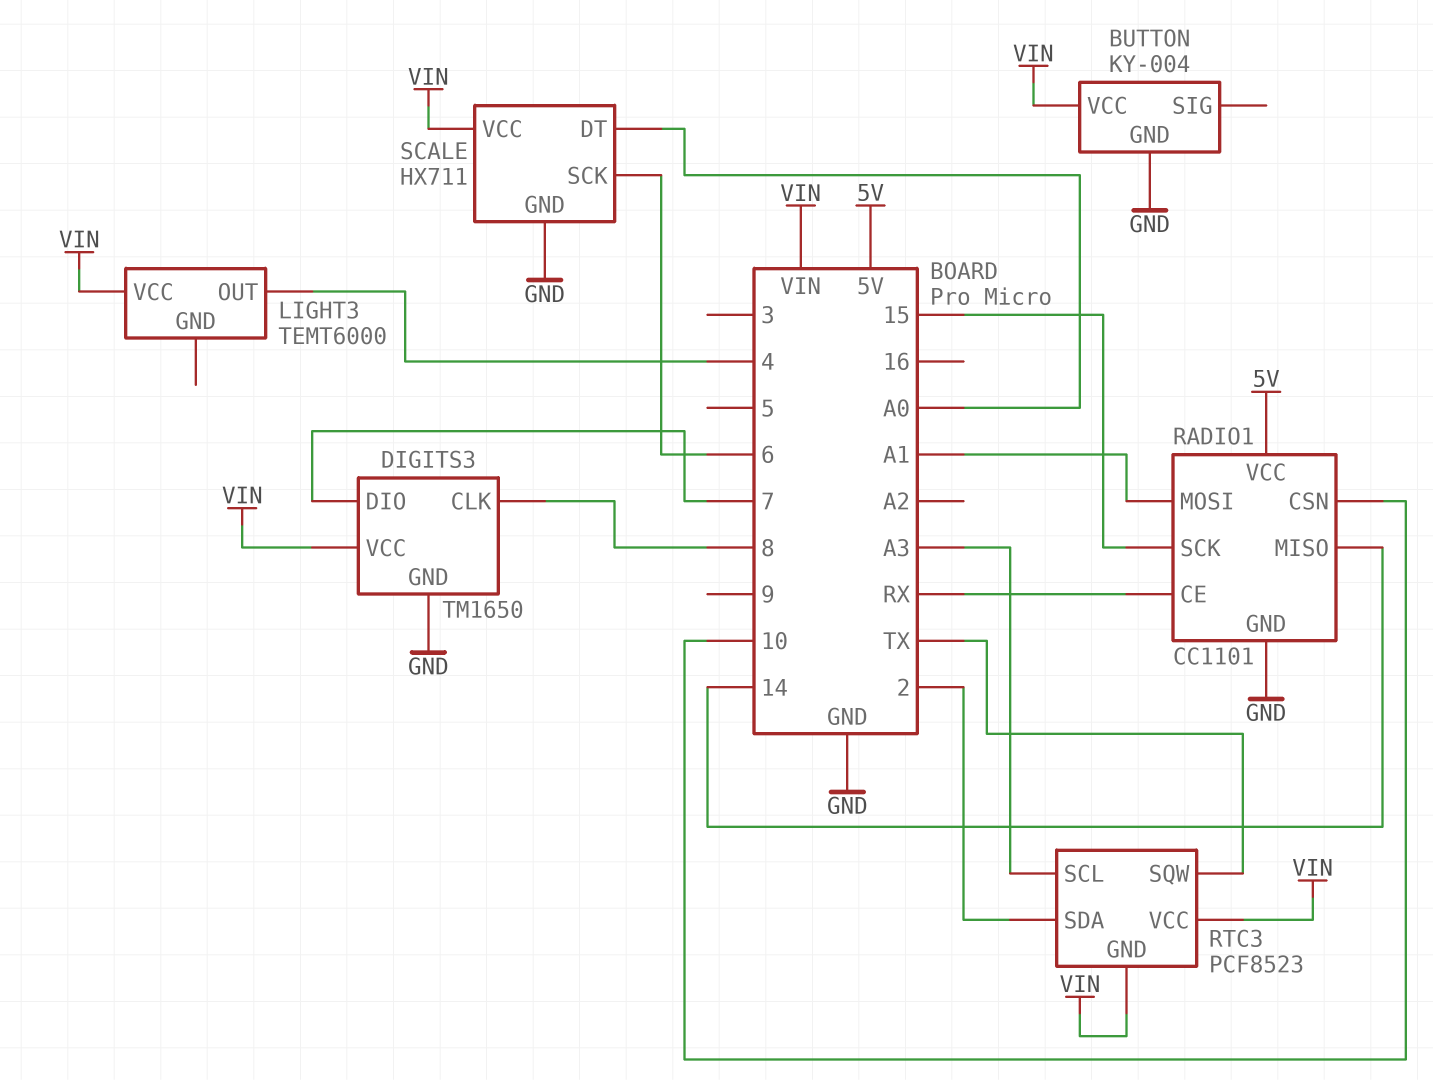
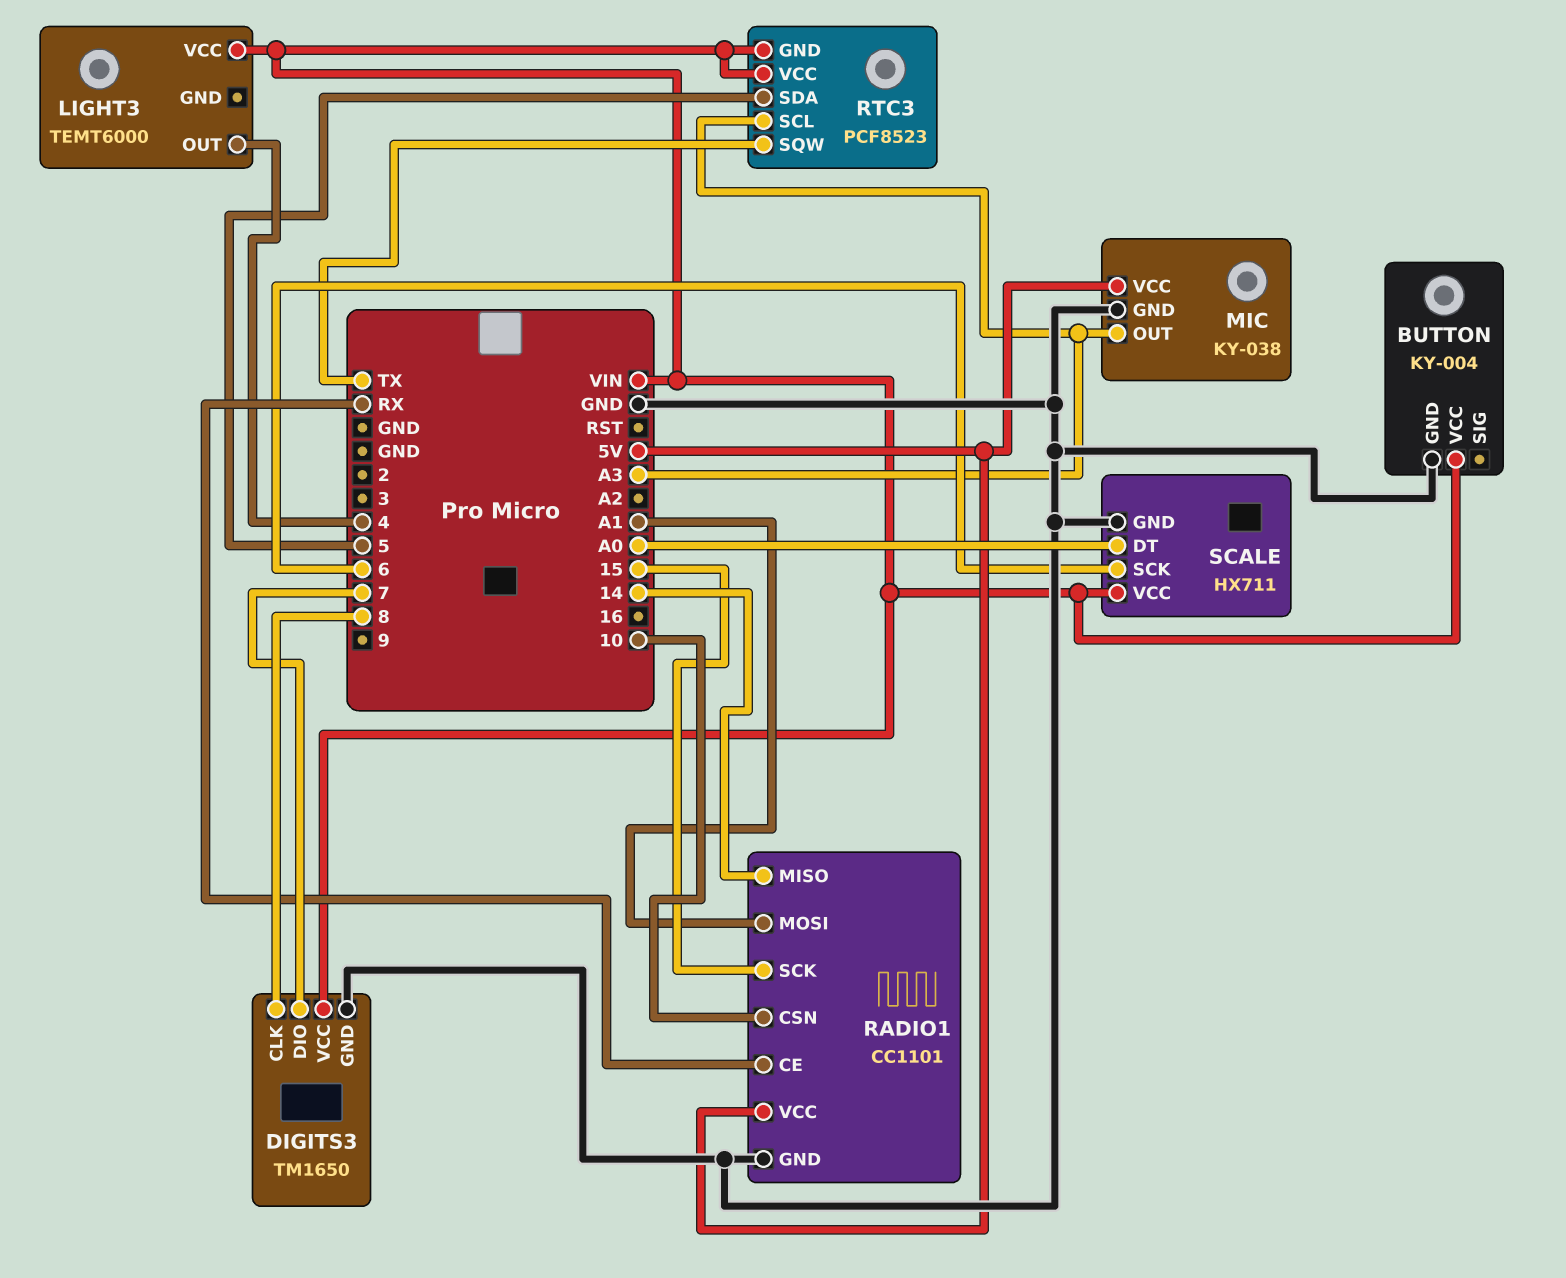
MIC: none -> KY-038
MIC pin GND: none -> GND
MIC pin OUT: none -> A3
MIC pin VCC: none -> 5V
RTC3 pin SDA: 2 -> 5

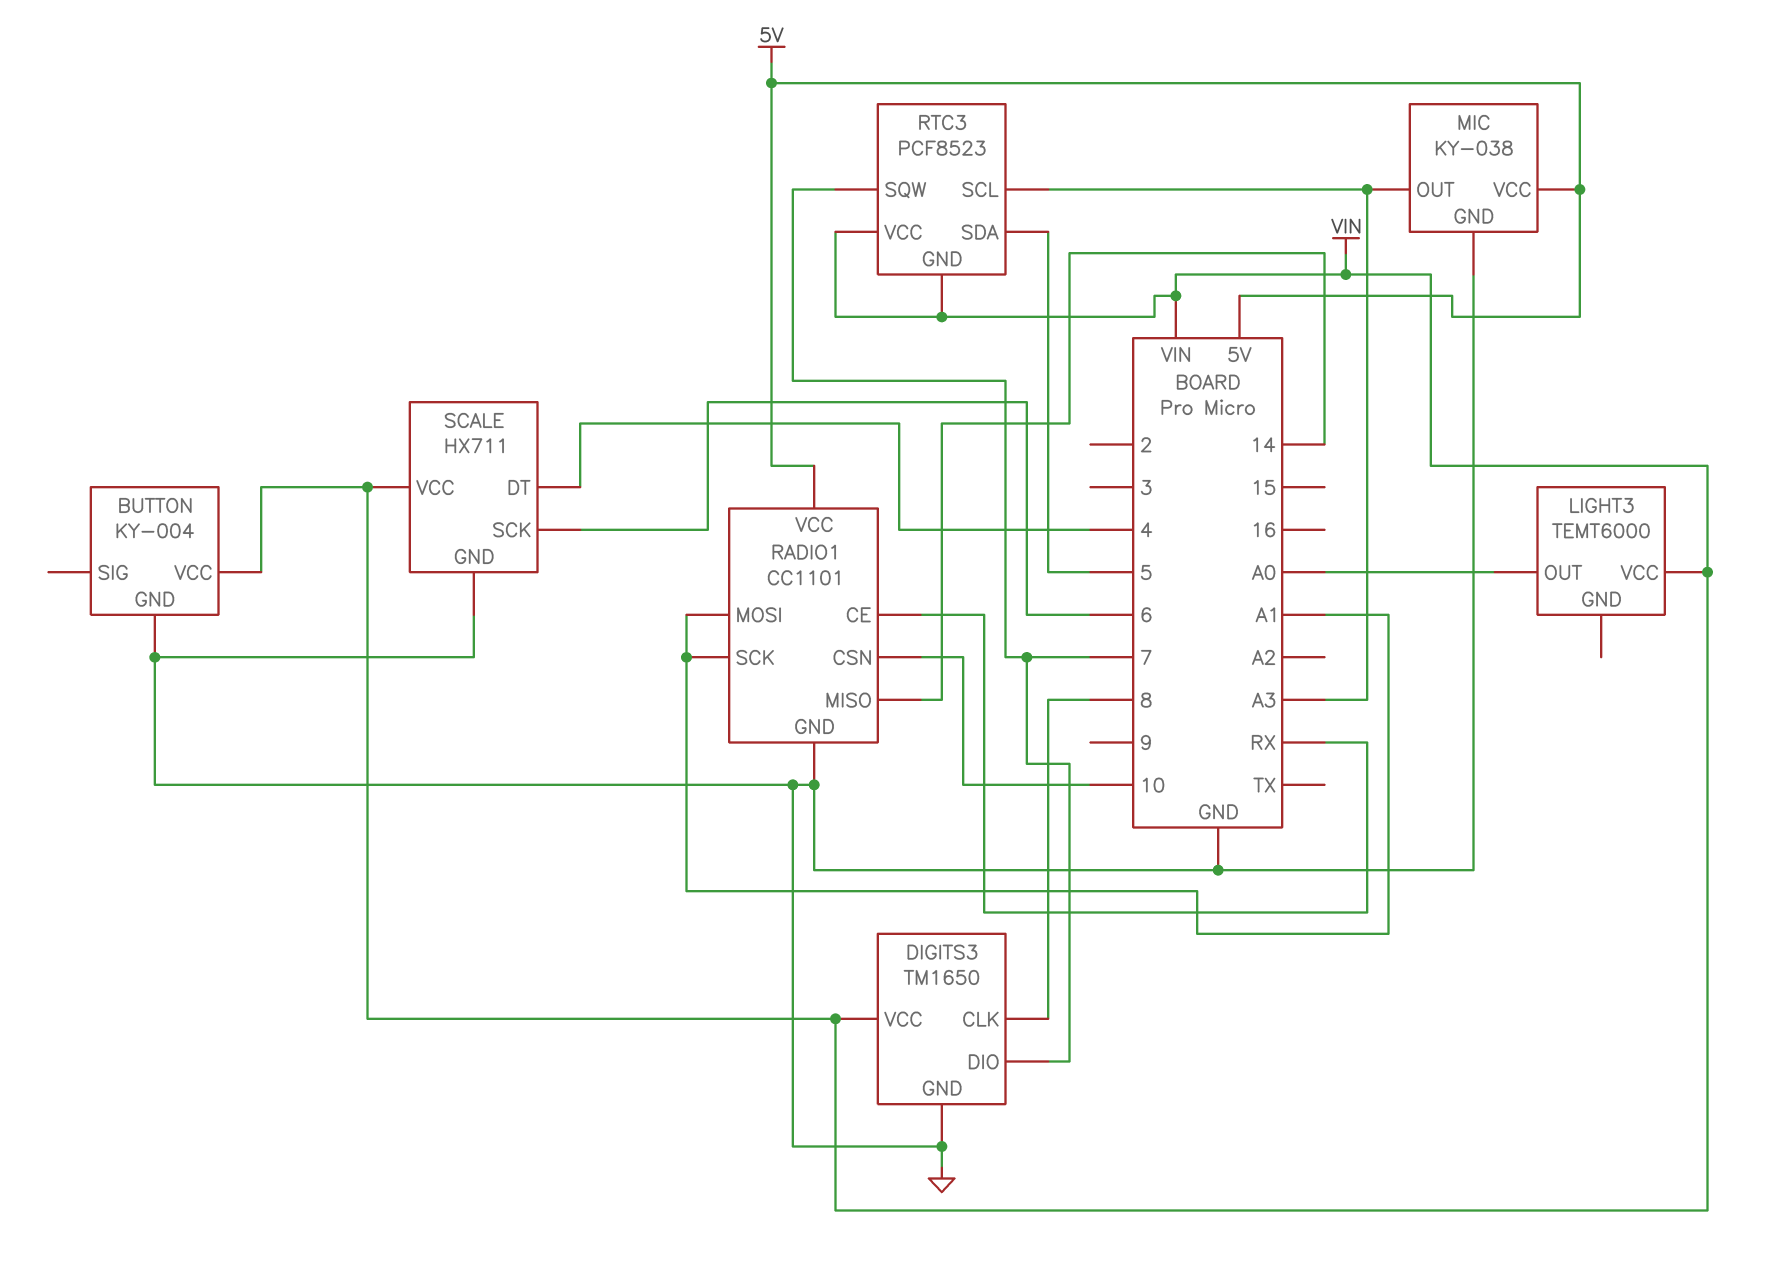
LIGHT3 pin OUT: 4 -> A0
RADIO1 pin SCK: 15 -> A1
RTC3 pin SQW: TX -> 7
SCALE pin DT: A0 -> 4

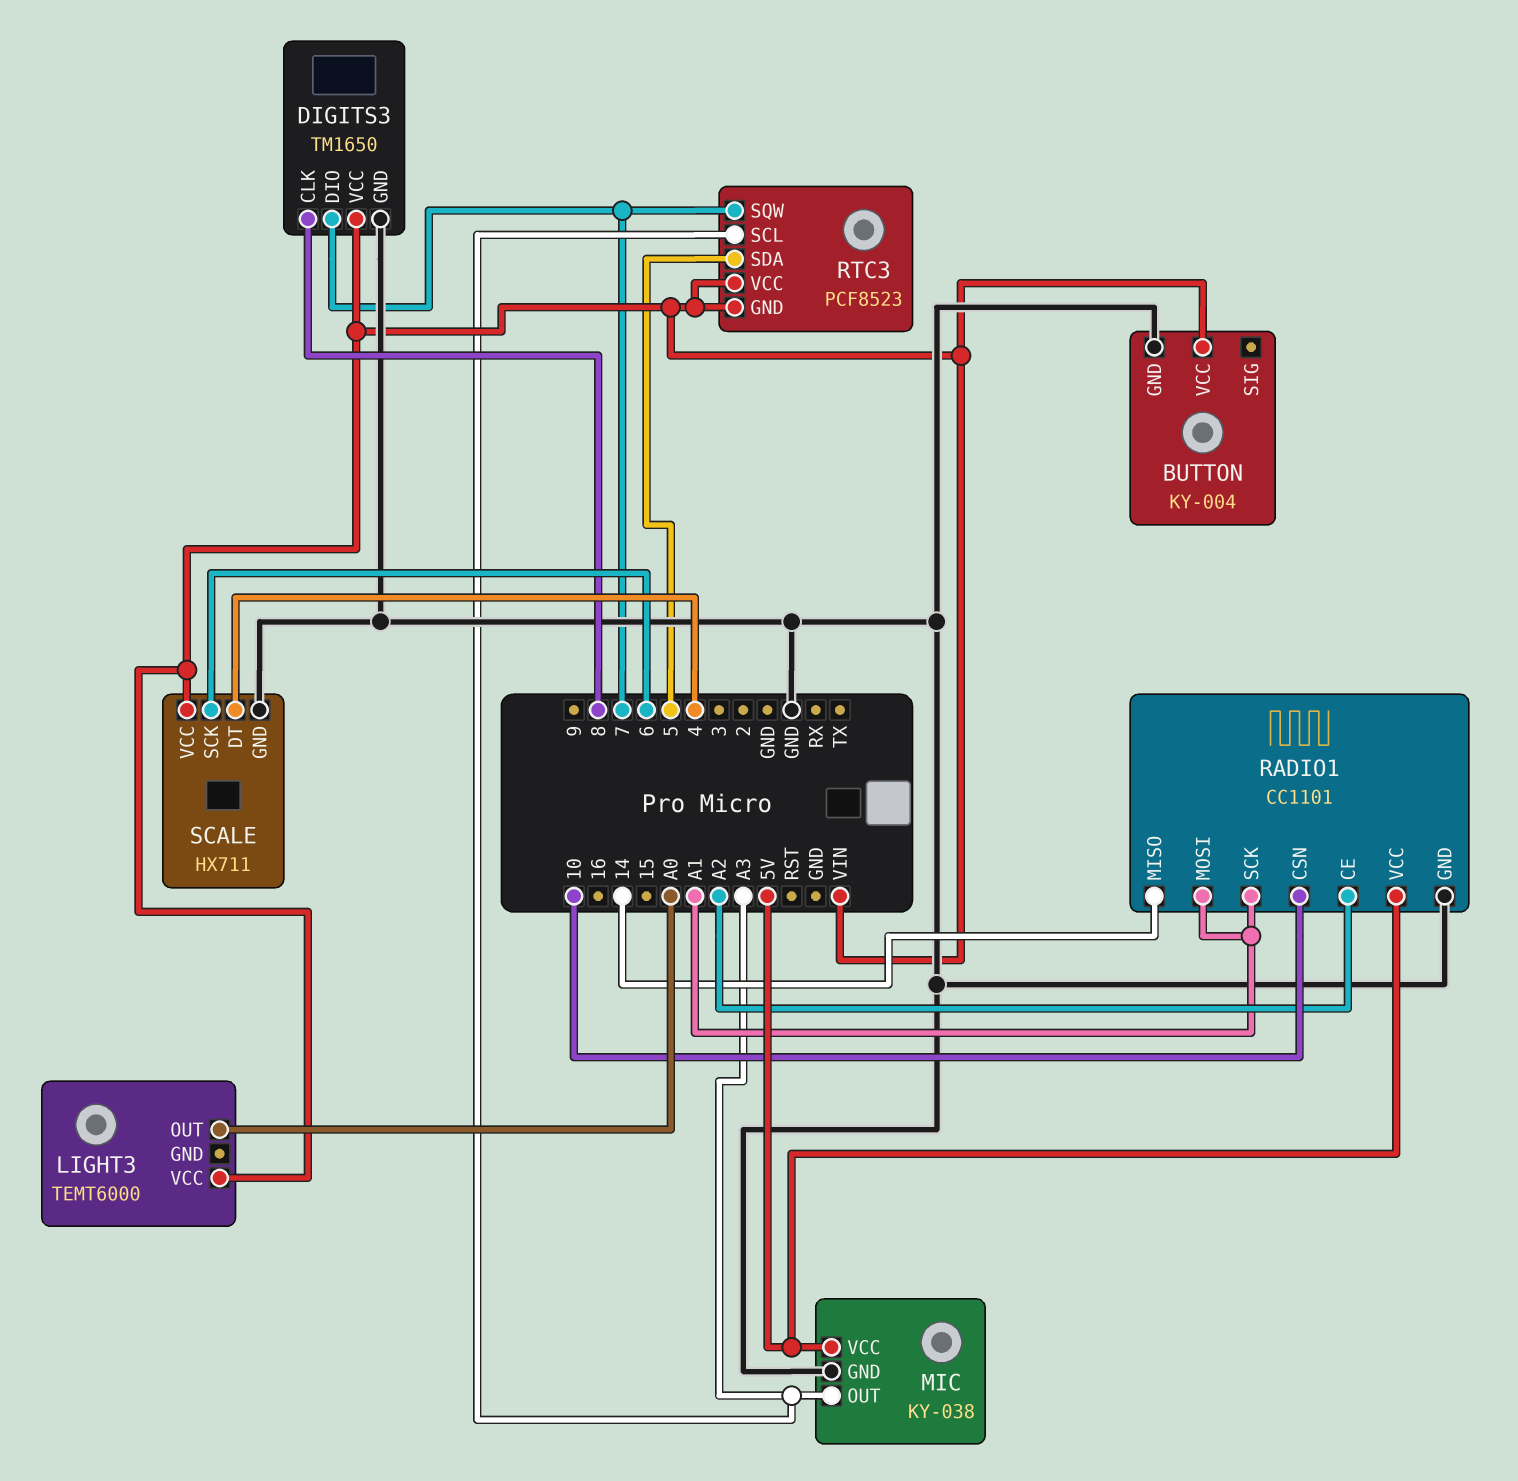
RADIO1 pin CE: RX -> A2

